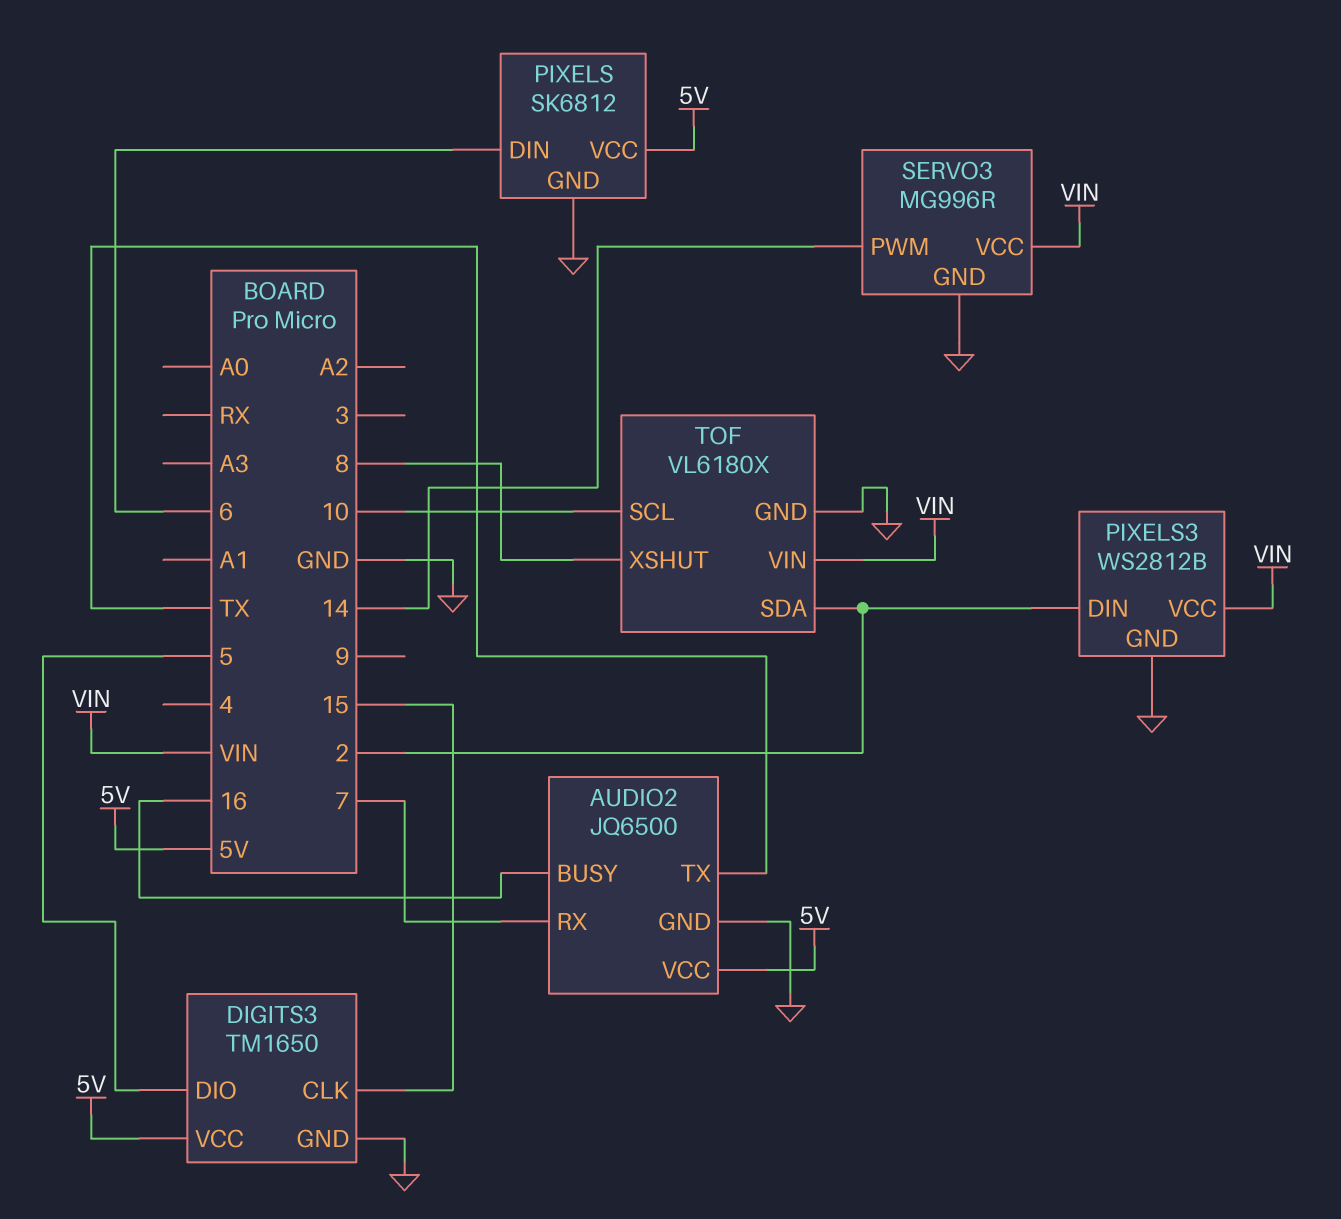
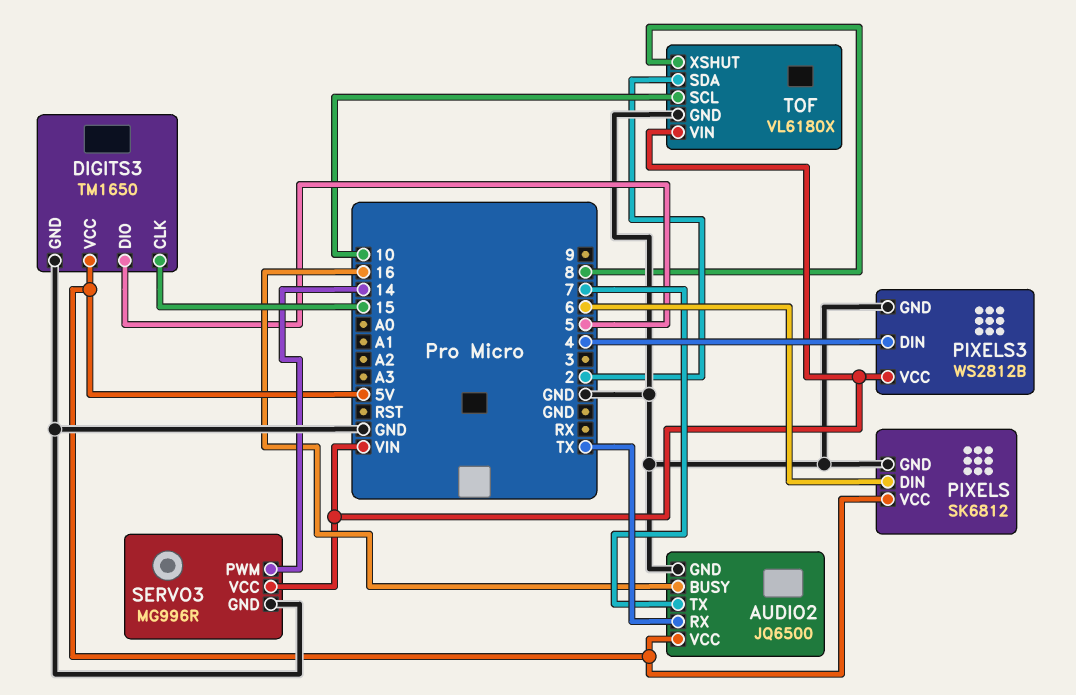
AUDIO2 pin RX: 7 -> TX
AUDIO2 pin TX: TX -> 7
PIXELS3 pin DIN: 2 -> 4

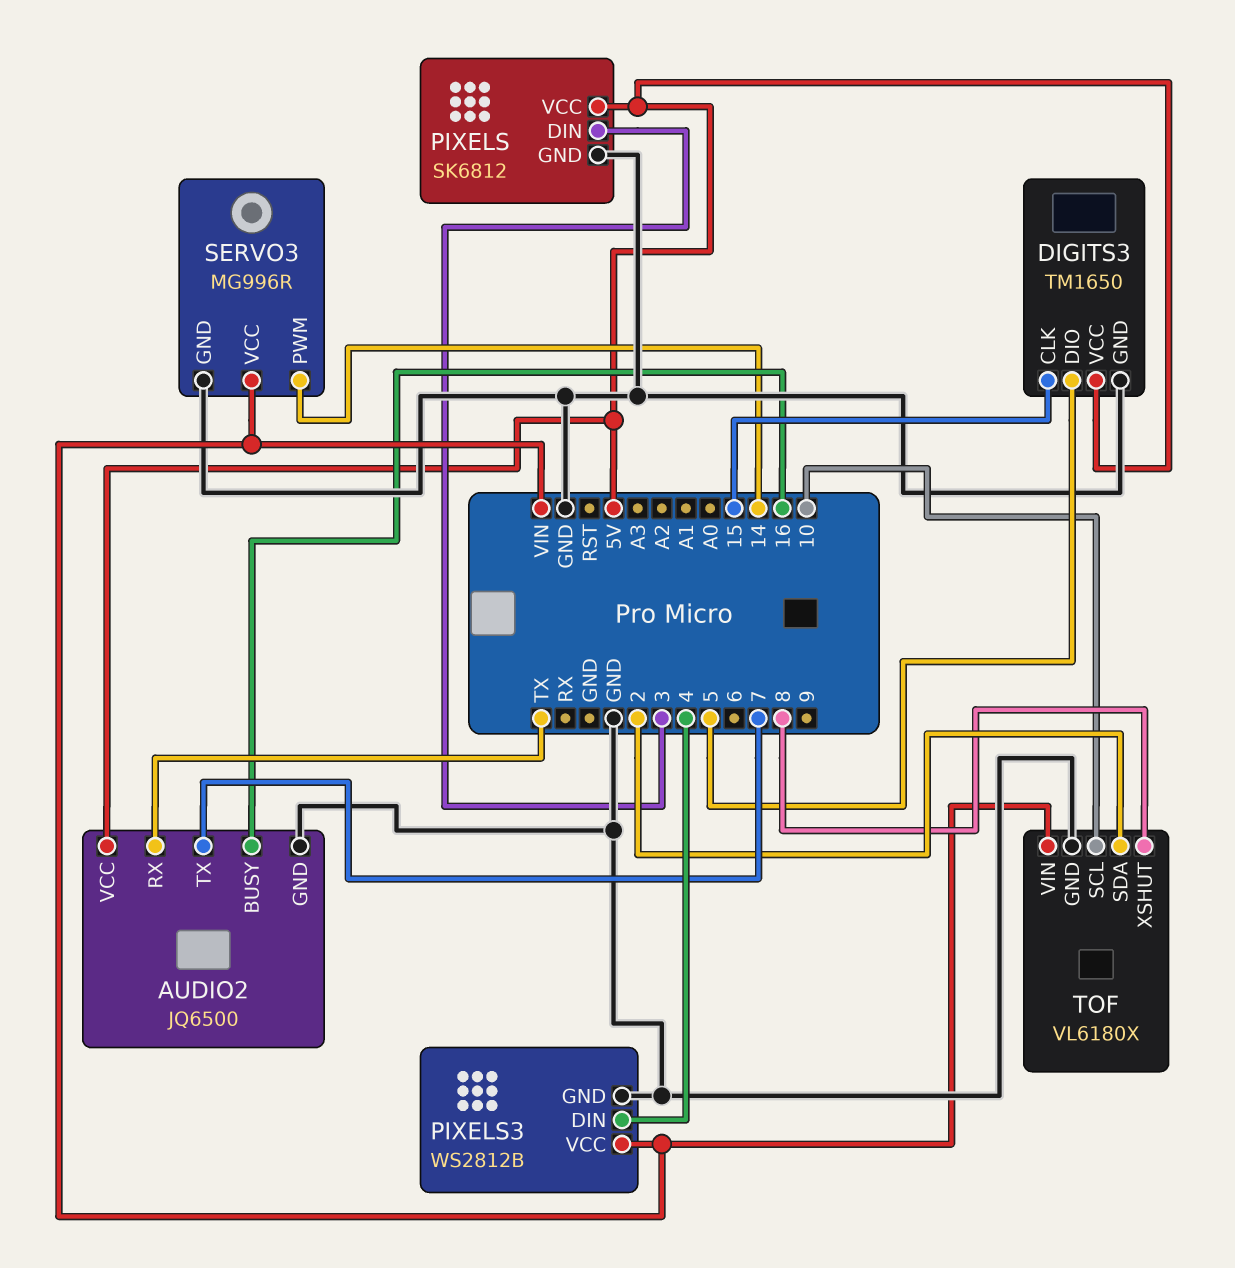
PIXELS pin DIN: 6 -> 3

